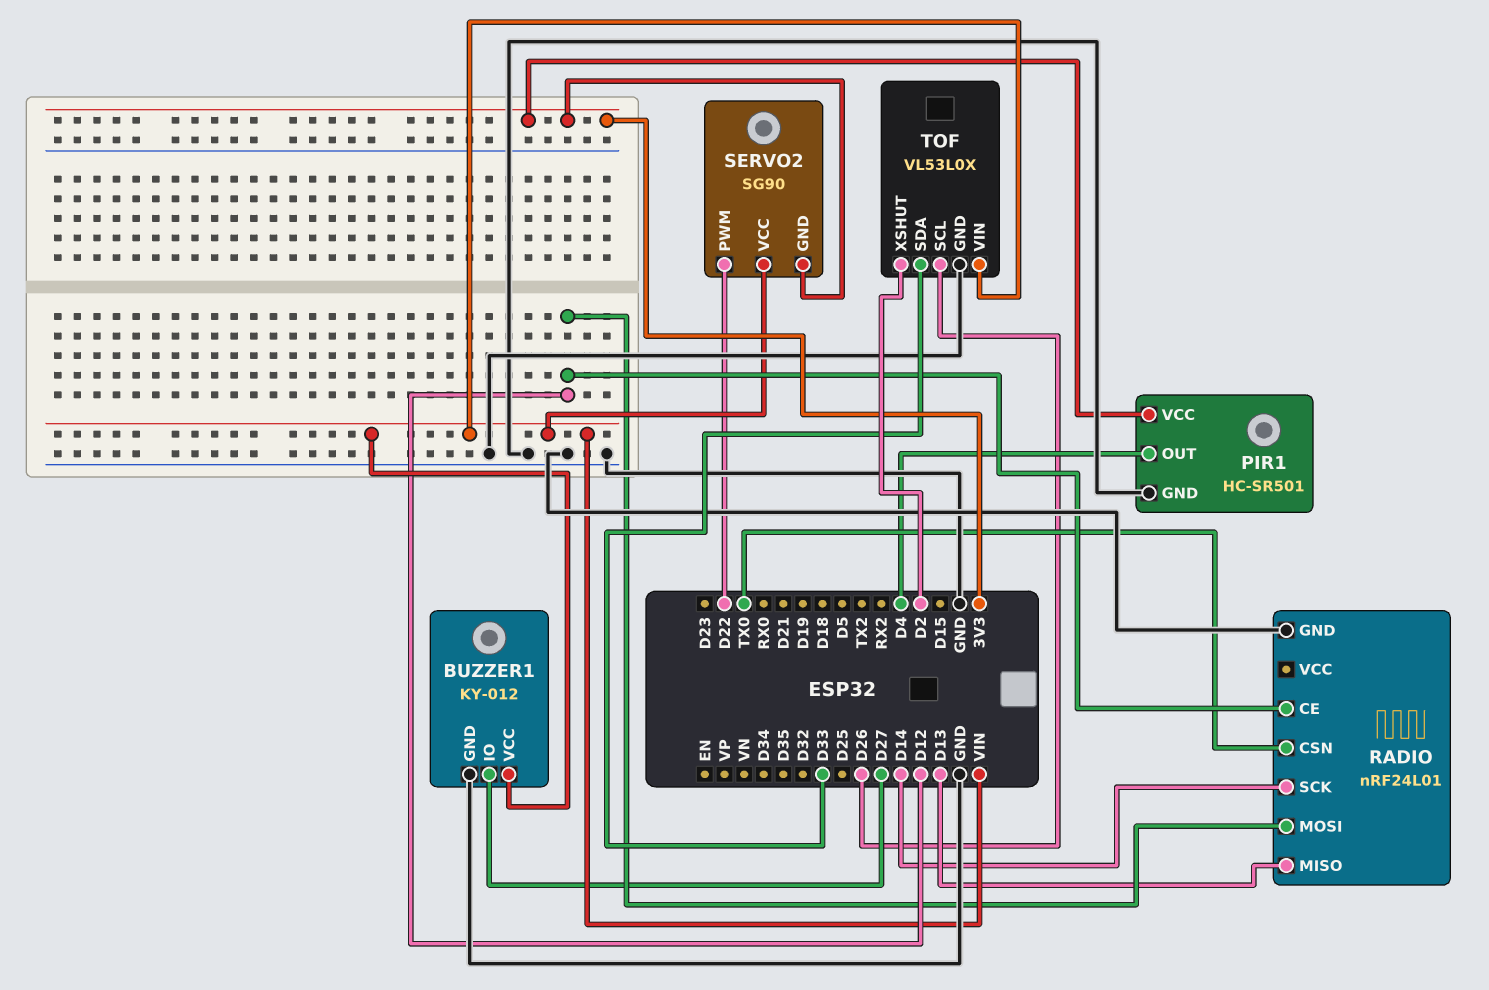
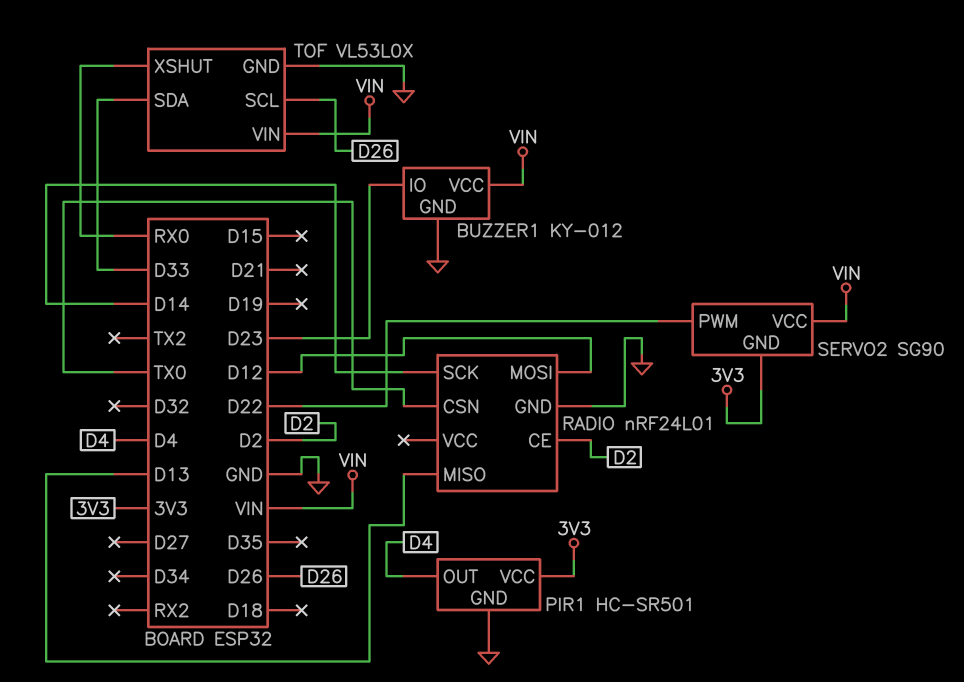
BUZZER1 pin IO: D27 -> D23
RADIO pin CE: D12 -> D2
TOF pin XSHUT: D2 -> RX0

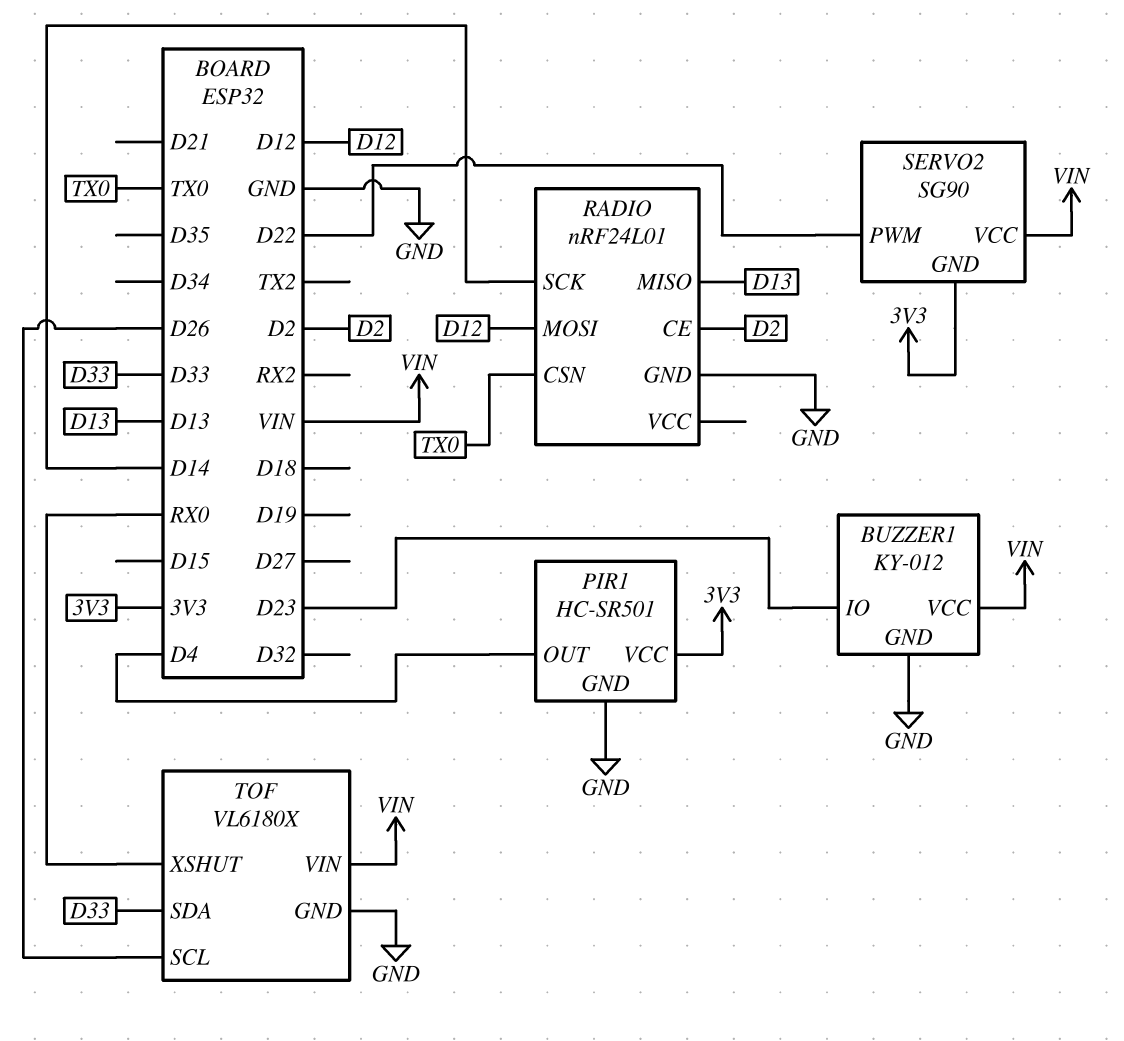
TOF: VL53L0X -> VL6180X

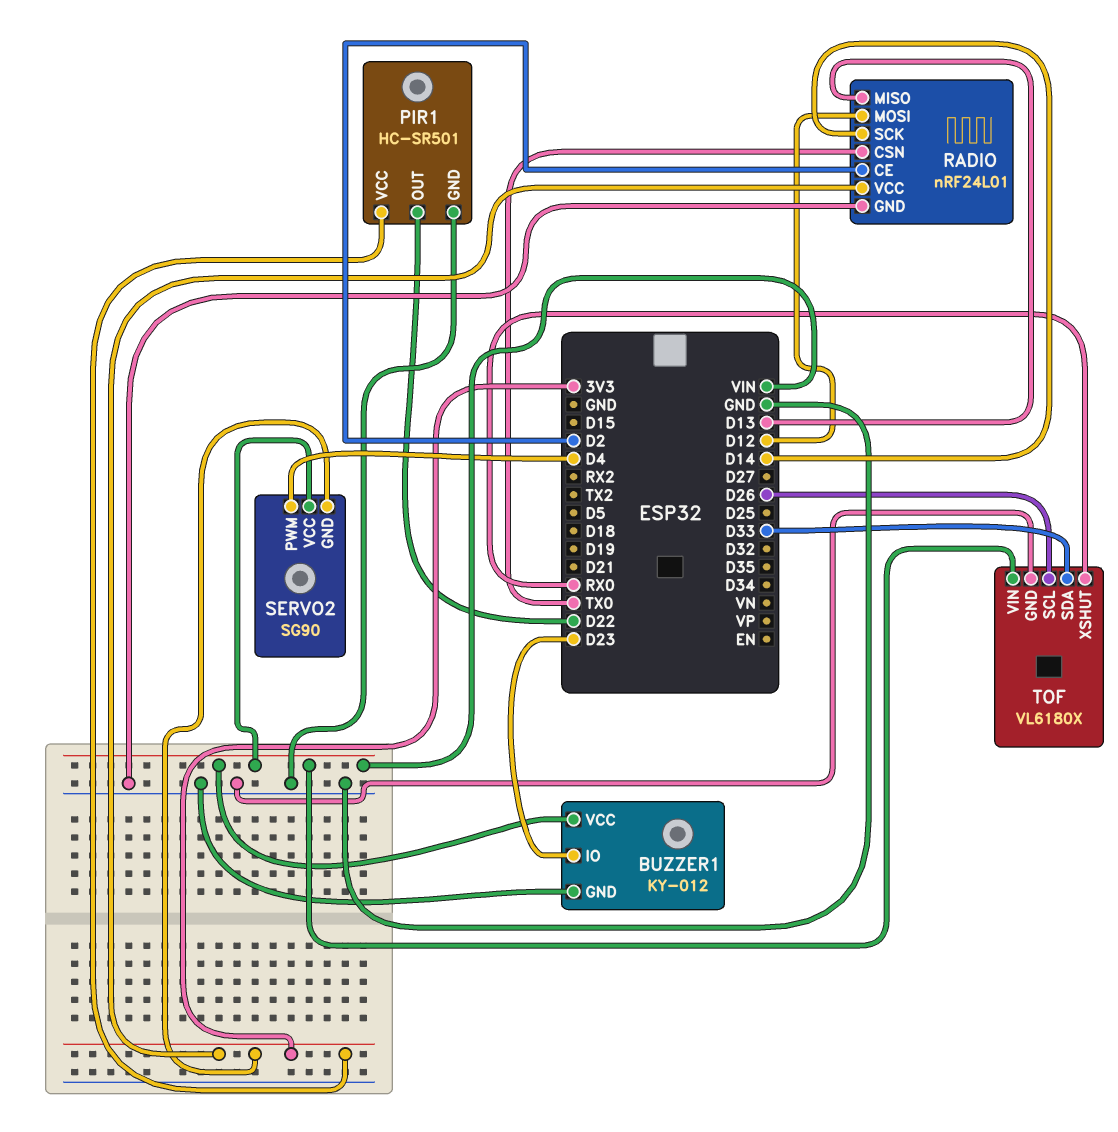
PIR1 pin OUT: D4 -> D22
RADIO pin VCC: none -> 3V3
SERVO2 pin PWM: D22 -> D4

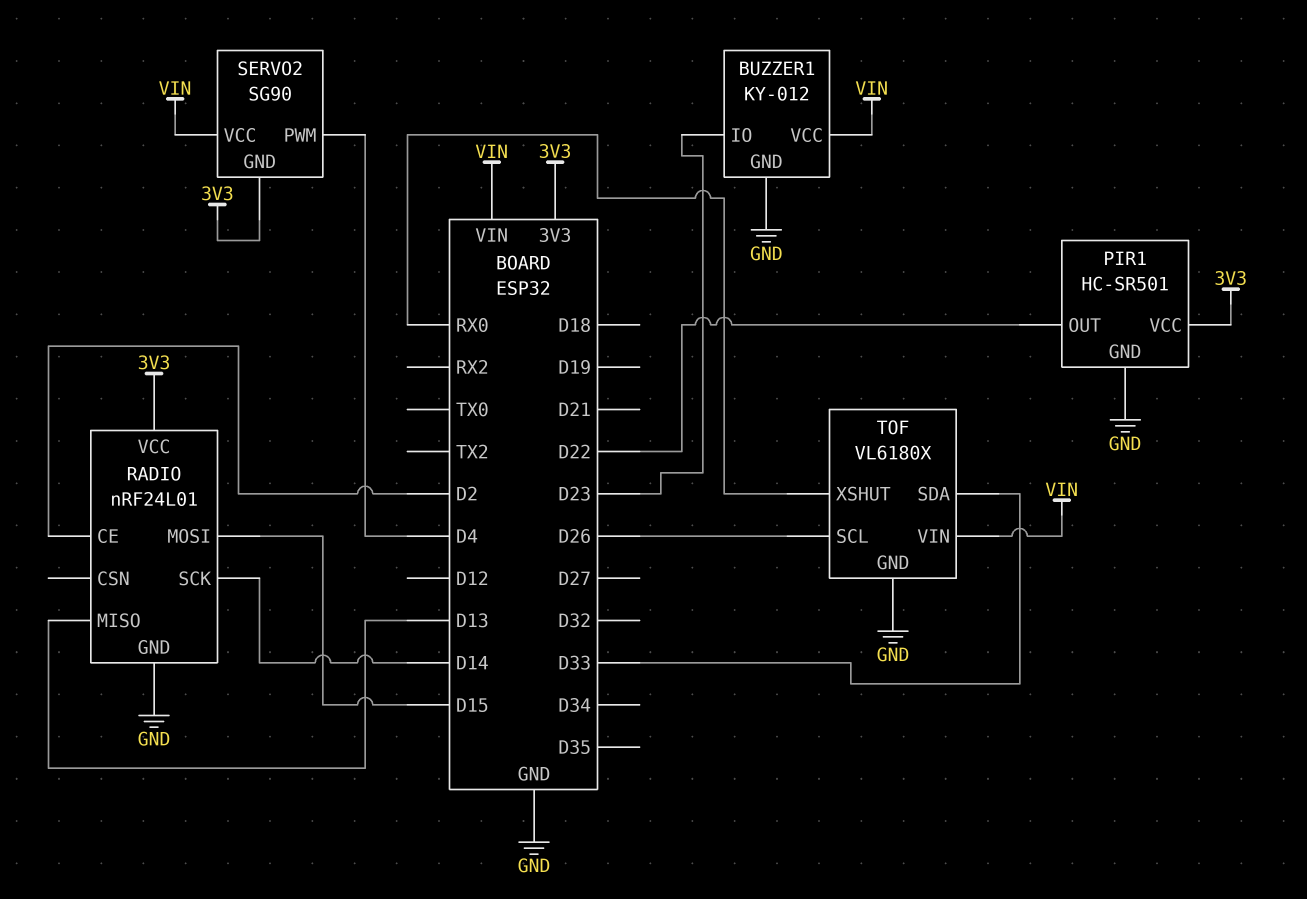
RADIO pin CSN: TX0 -> none
RADIO pin MOSI: D12 -> D15

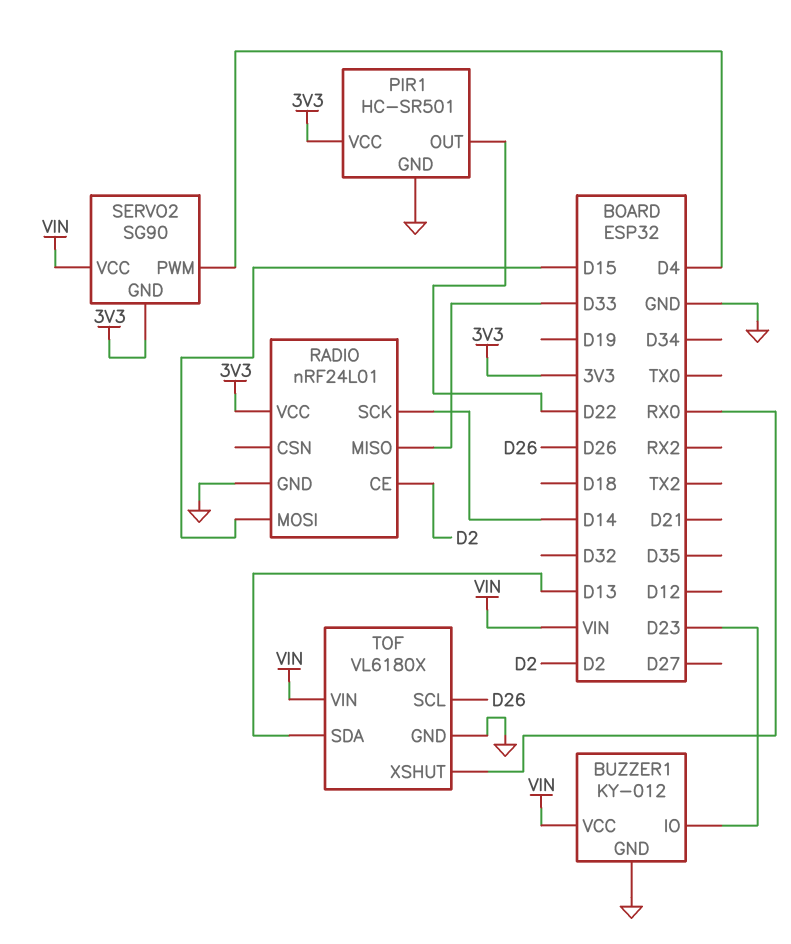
RADIO pin MISO: D13 -> D33
TOF pin SDA: D33 -> D13

